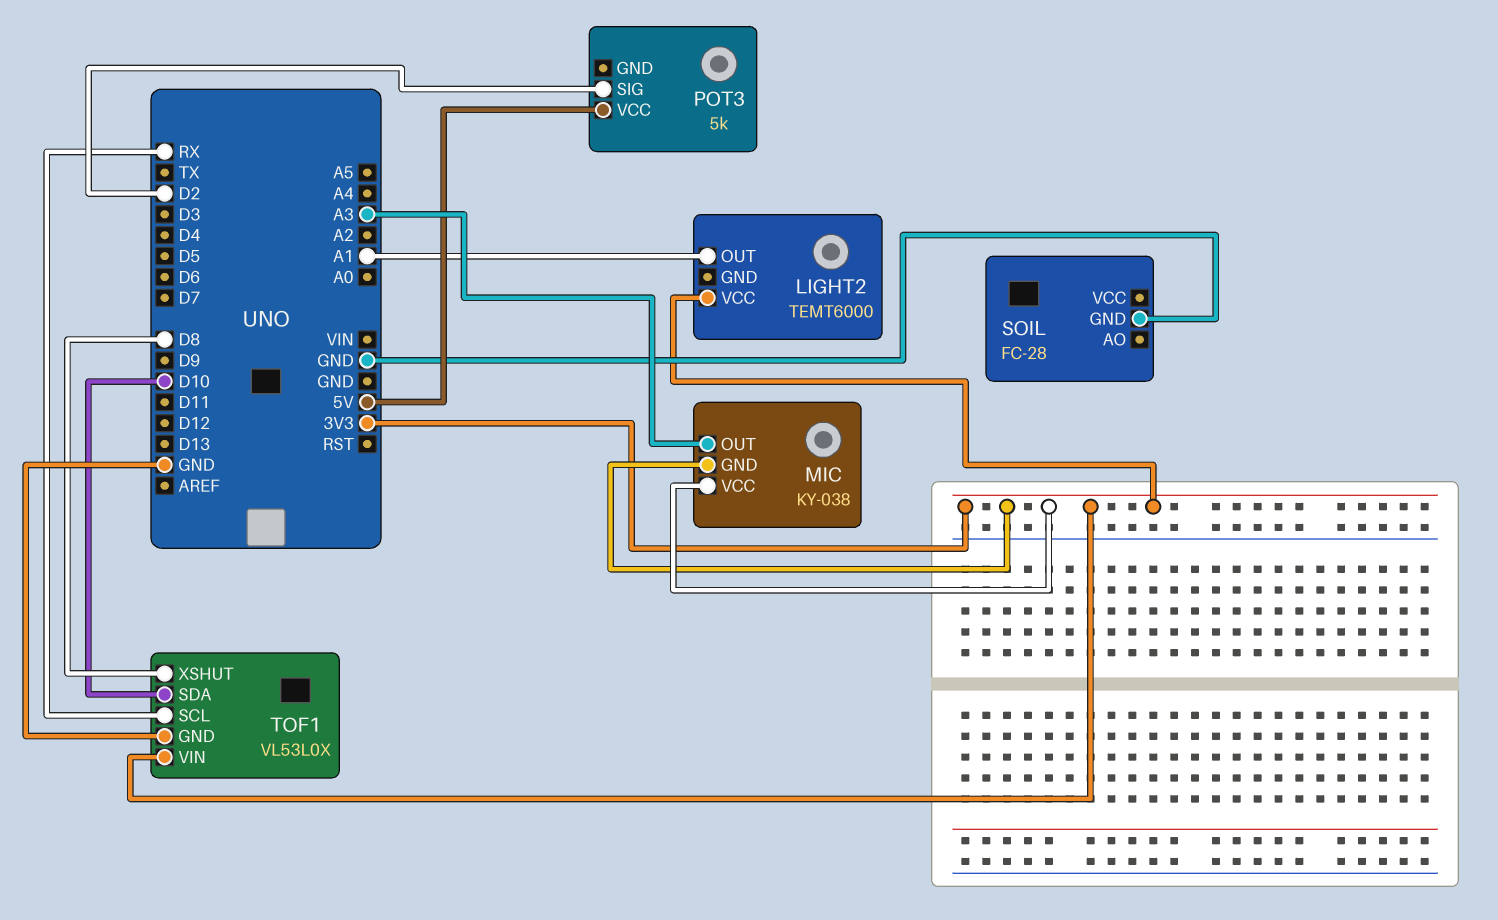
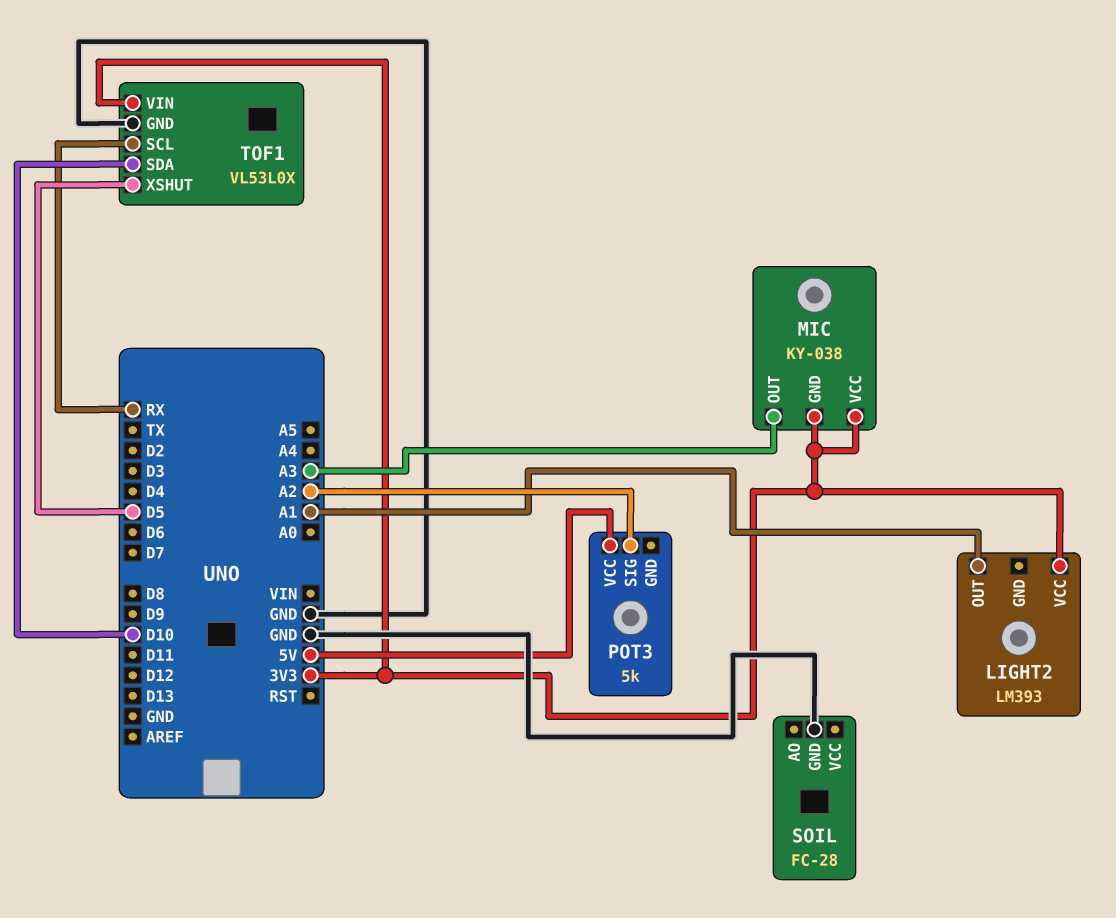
LIGHT2: TEMT6000 -> LM393
POT3 pin SIG: D2 -> A2
TOF1 pin XSHUT: D8 -> D5

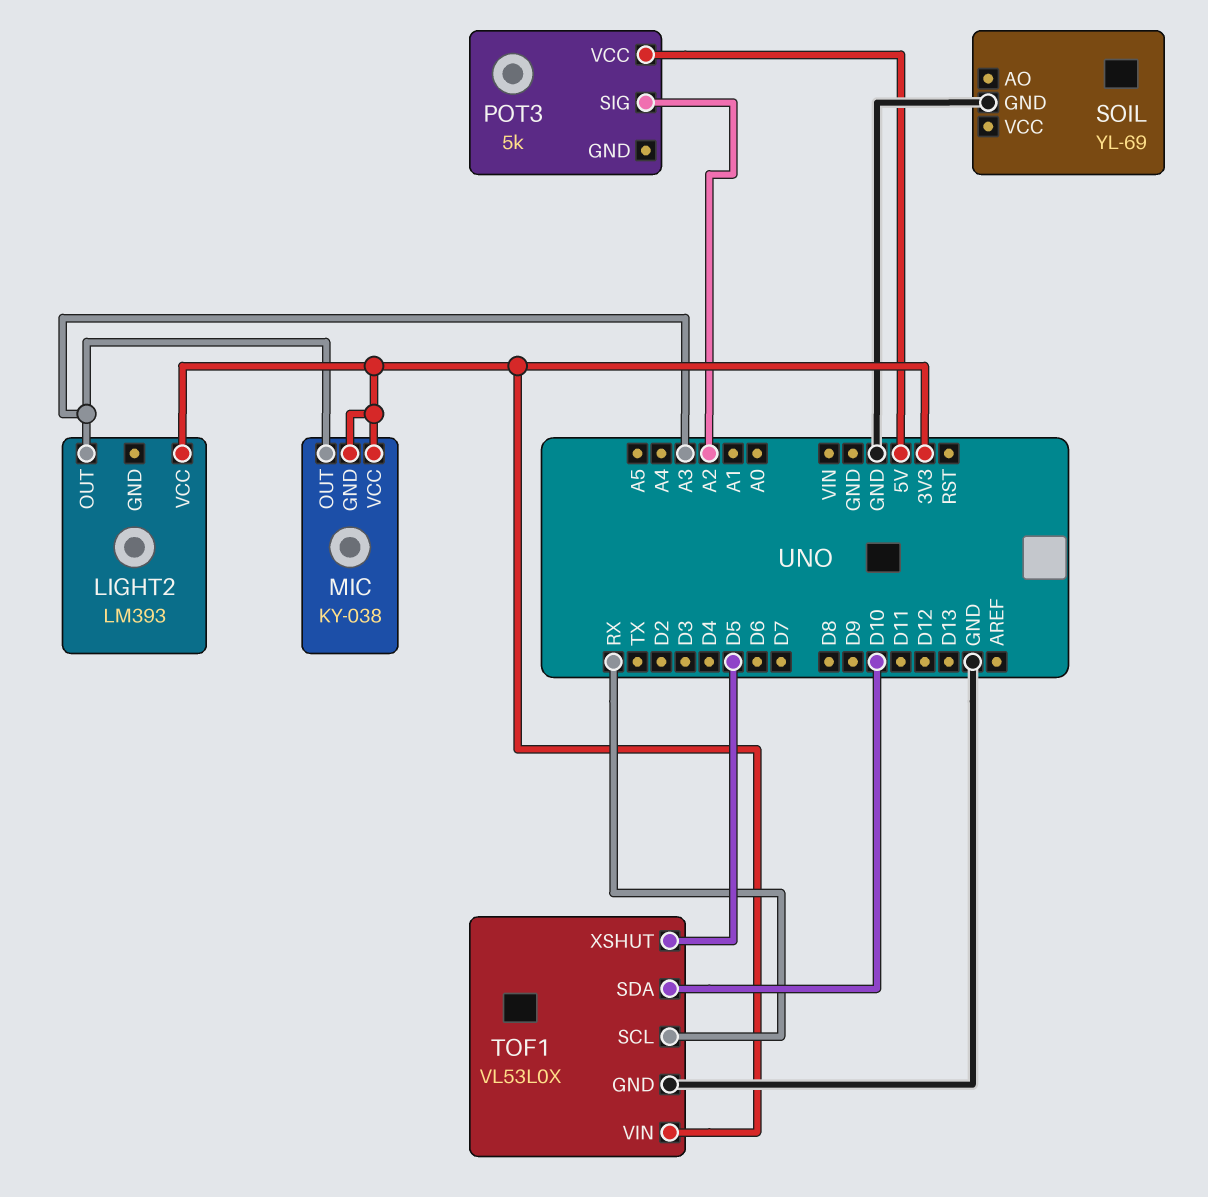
LIGHT2 pin OUT: A1 -> A3
SOIL: FC-28 -> YL-69

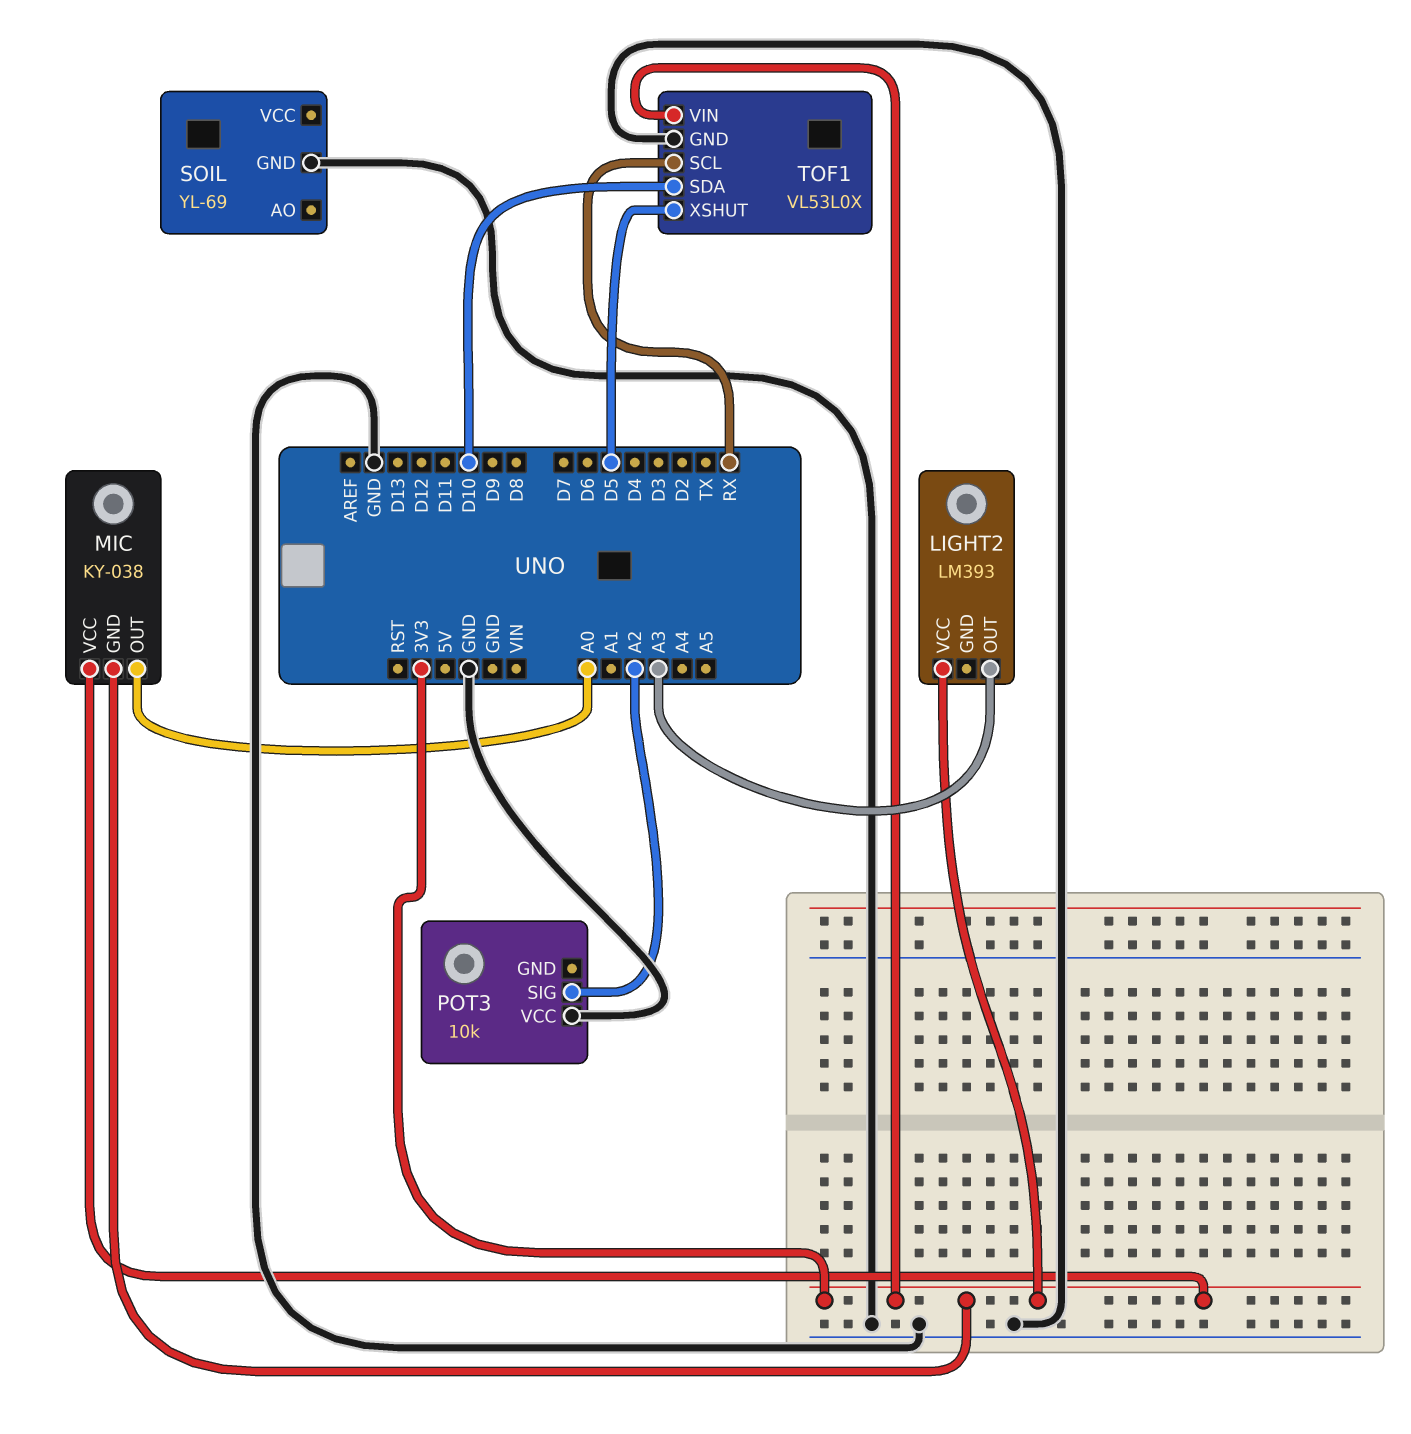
MIC pin OUT: A3 -> A0
POT3: 5k -> 10k
POT3 pin VCC: 5V -> GND

